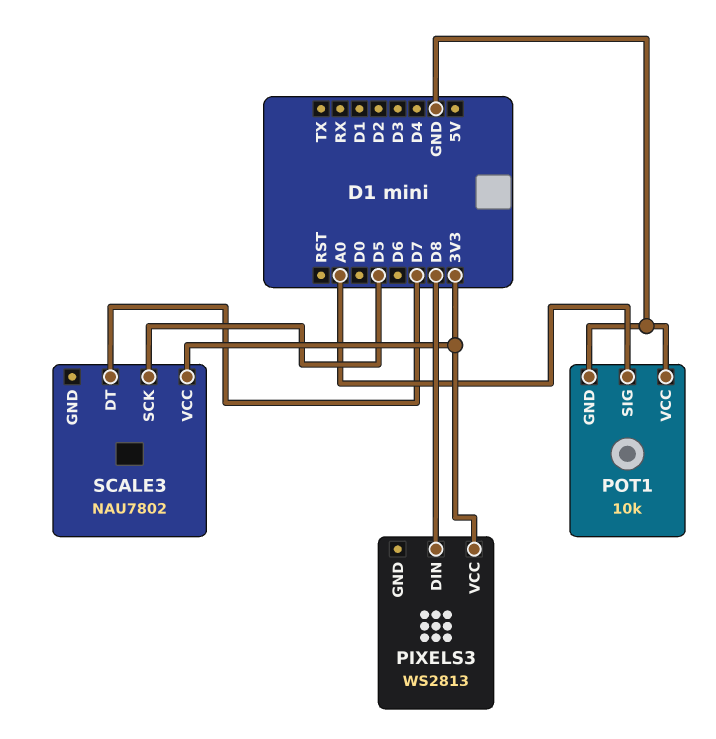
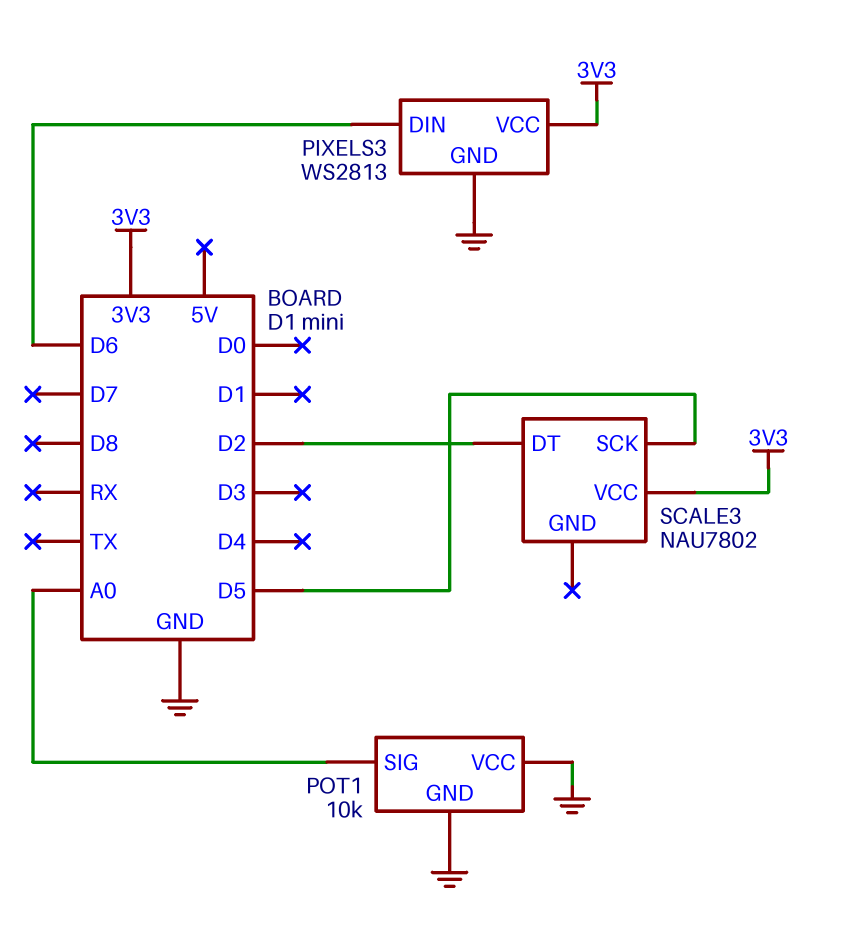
PIXELS3 pin DIN: D8 -> D6
PIXELS3 pin GND: none -> GND
SCALE3 pin DT: D7 -> D2

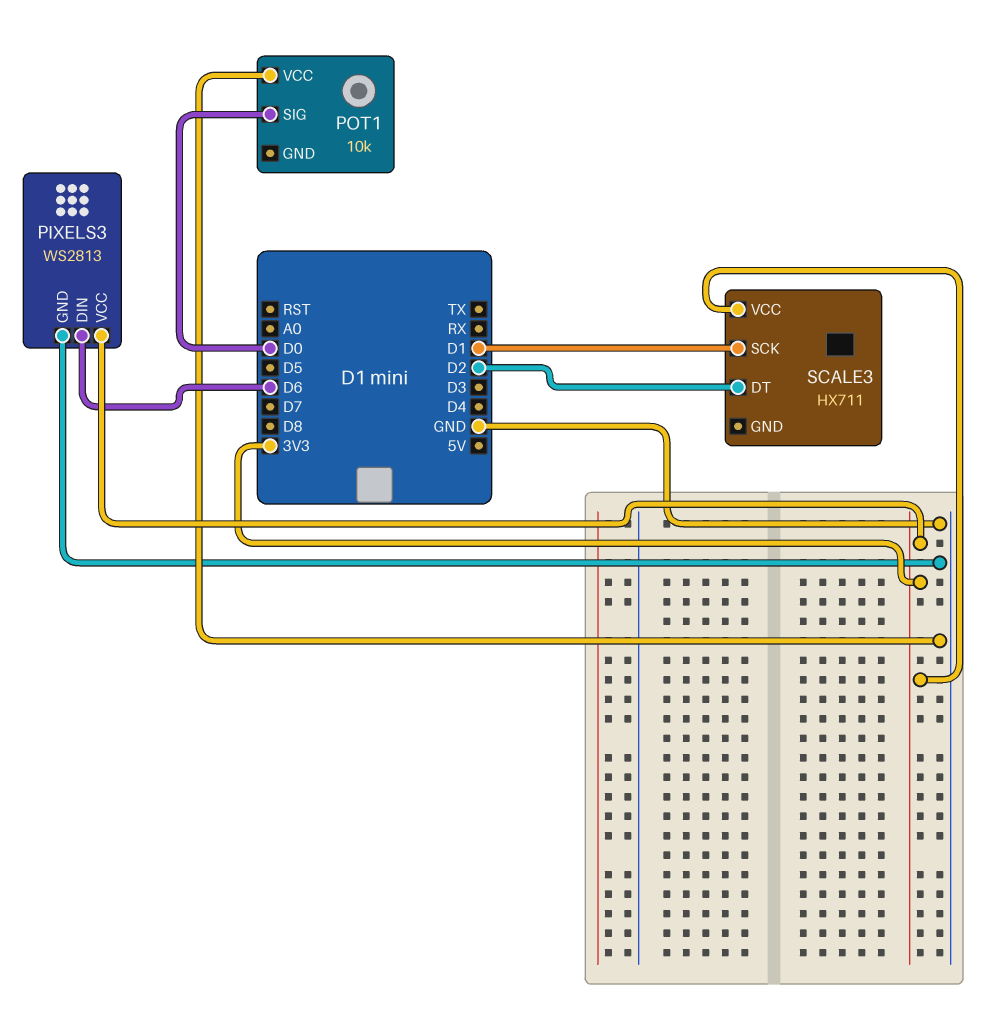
POT1 pin GND: GND -> none
POT1 pin SIG: A0 -> D0
SCALE3: NAU7802 -> HX711
SCALE3 pin SCK: D5 -> D1

